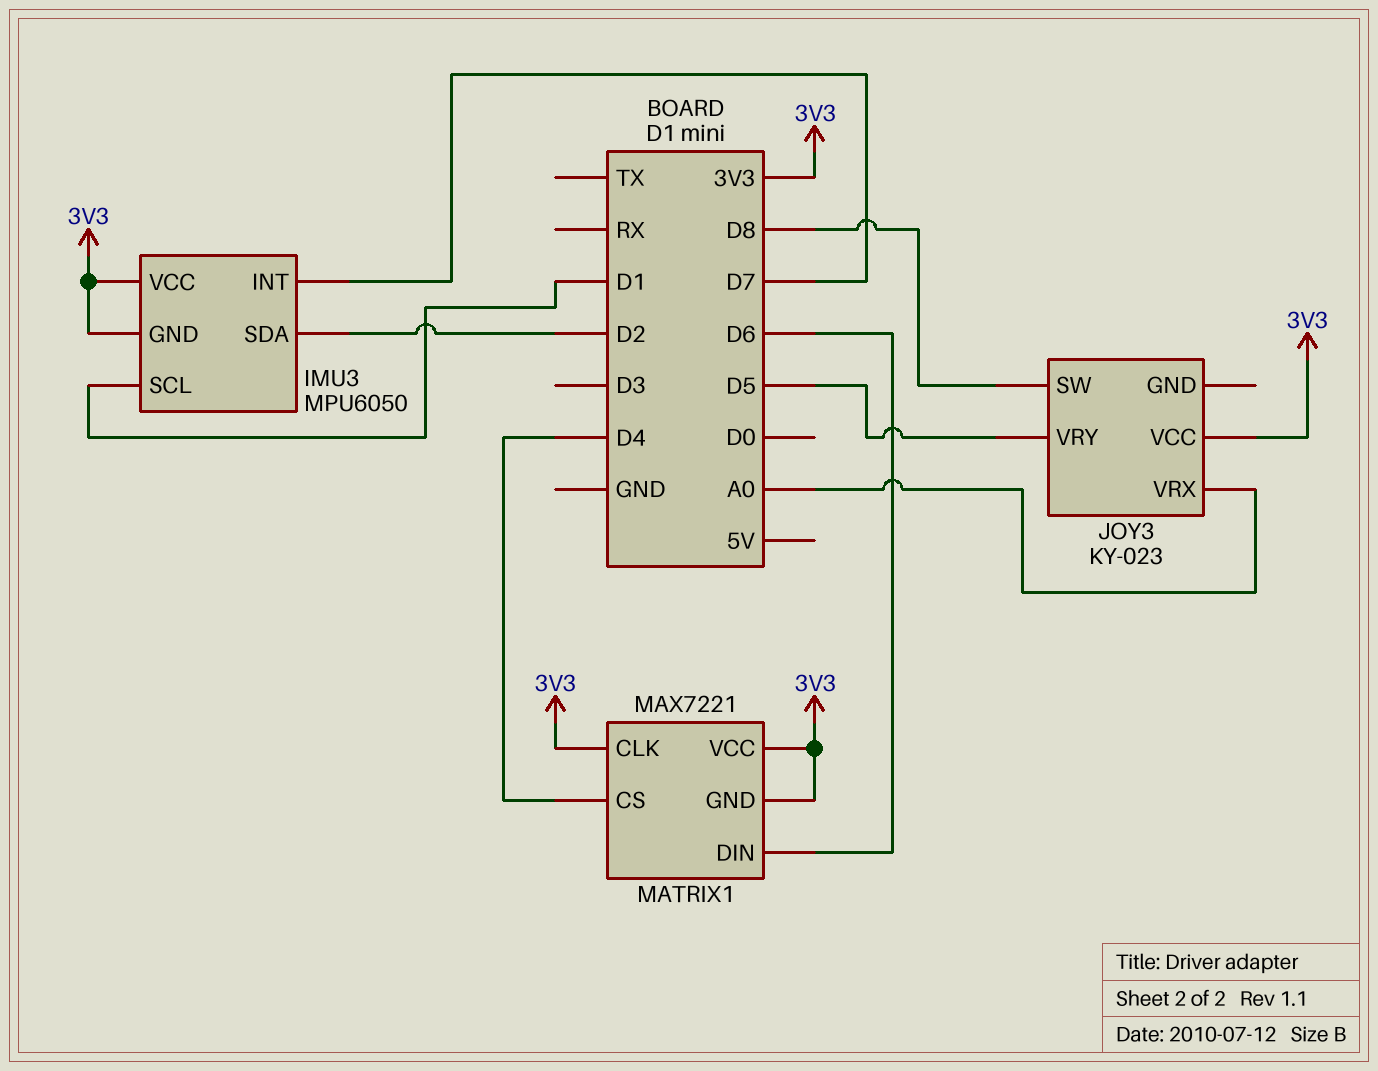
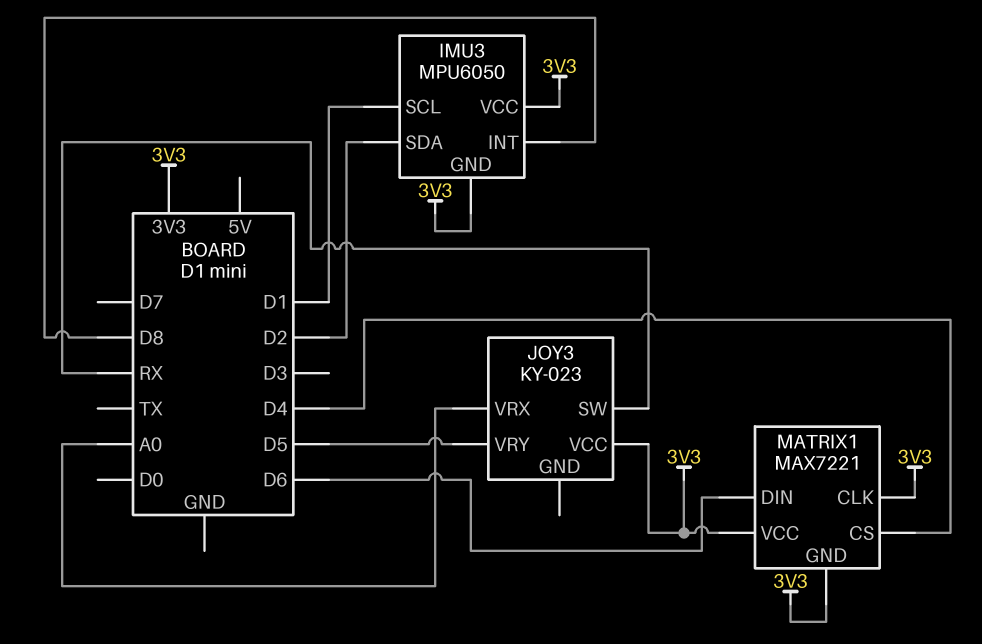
IMU3 pin INT: D7 -> D8
JOY3 pin SW: D8 -> RX

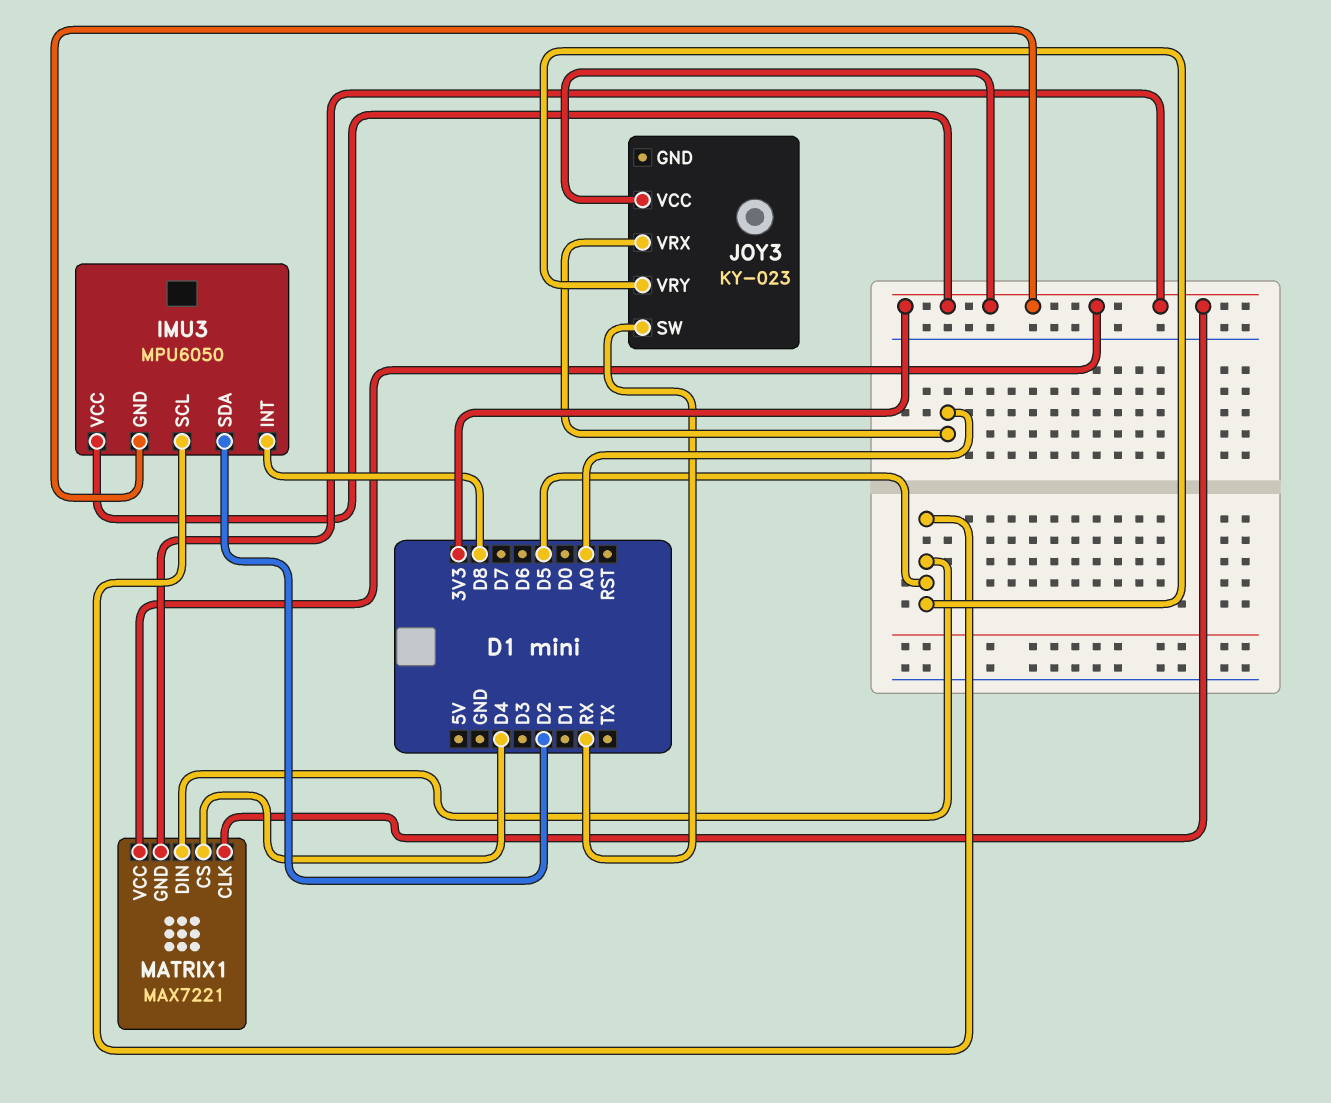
IMU3 pin SCL: D1 -> D5
MATRIX1 pin DIN: D6 -> D5

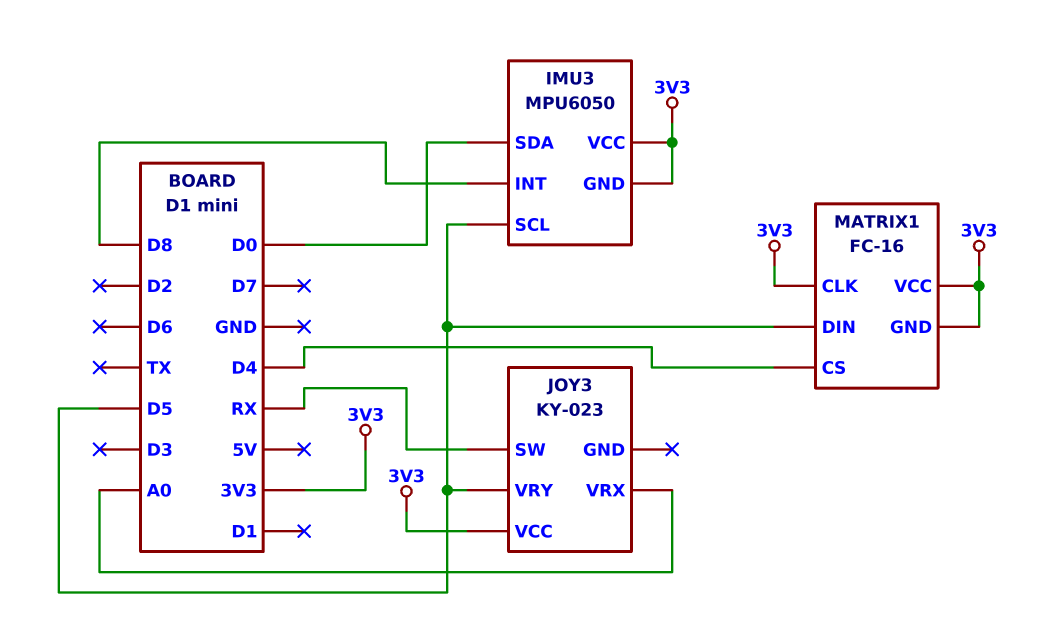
IMU3 pin SDA: D2 -> D0
MATRIX1: MAX7221 -> FC-16

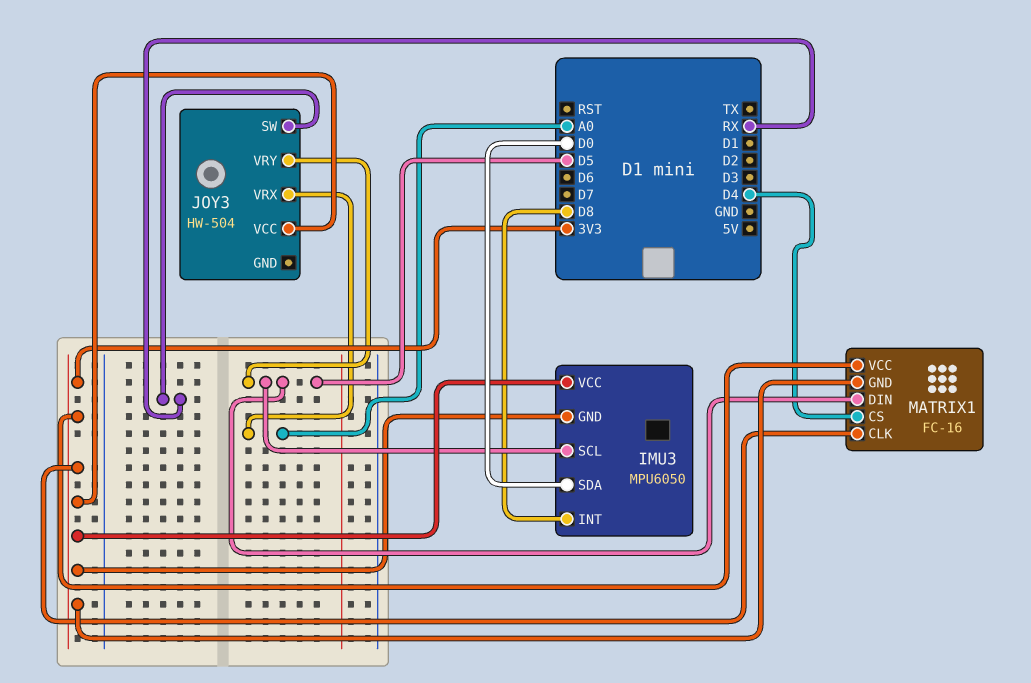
JOY3: KY-023 -> HW-504

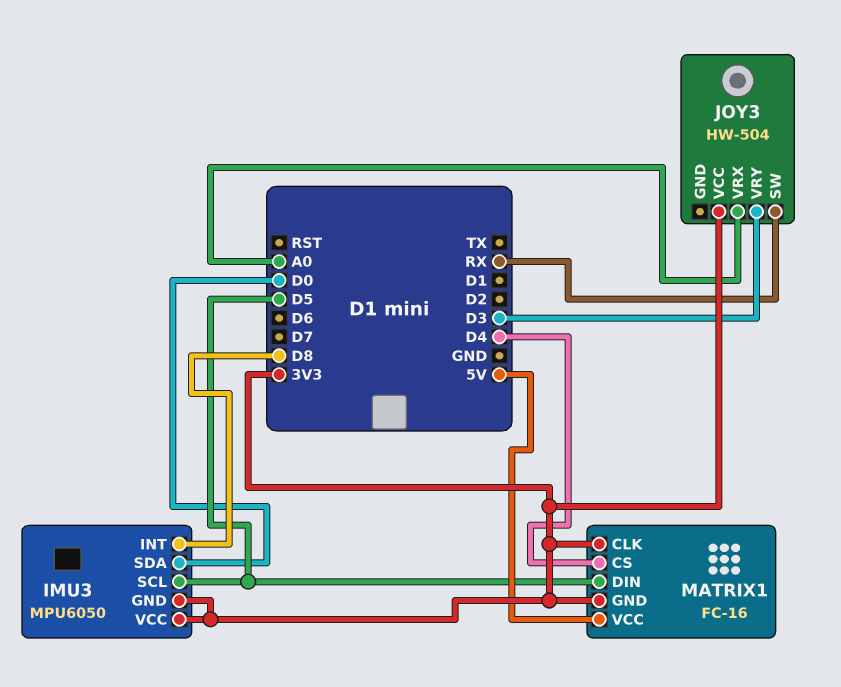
JOY3 pin VRY: D5 -> D3
MATRIX1 pin VCC: 3V3 -> 5V

